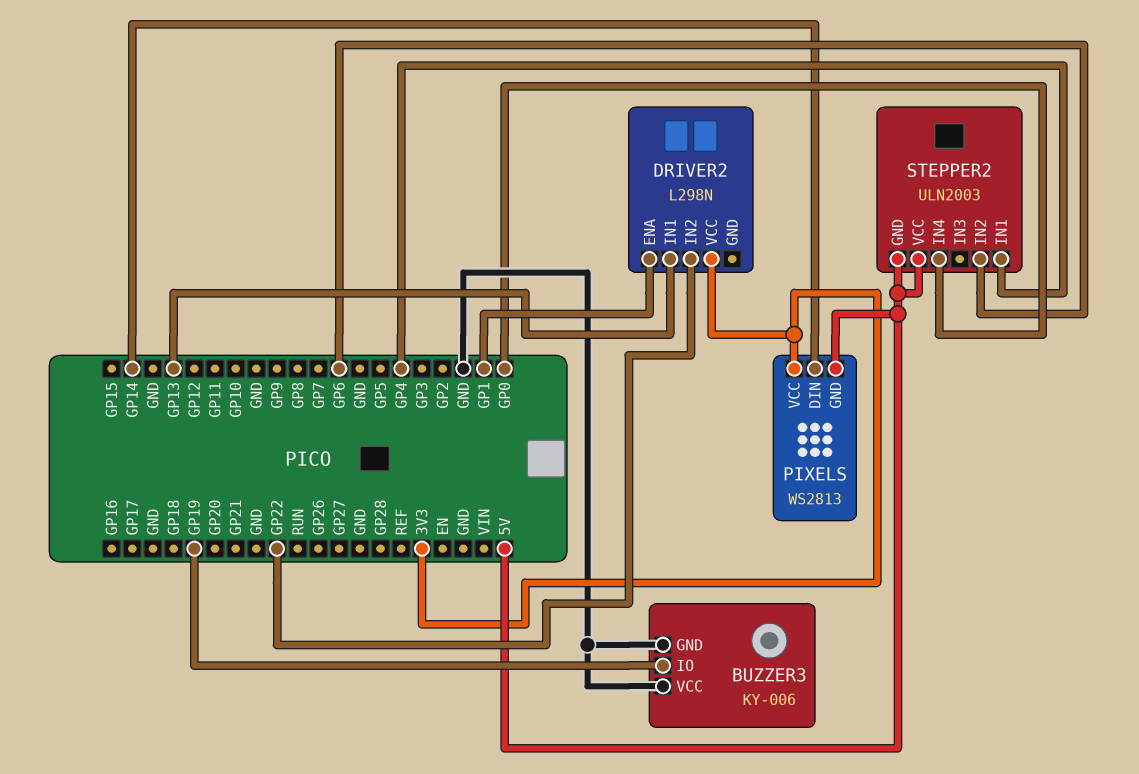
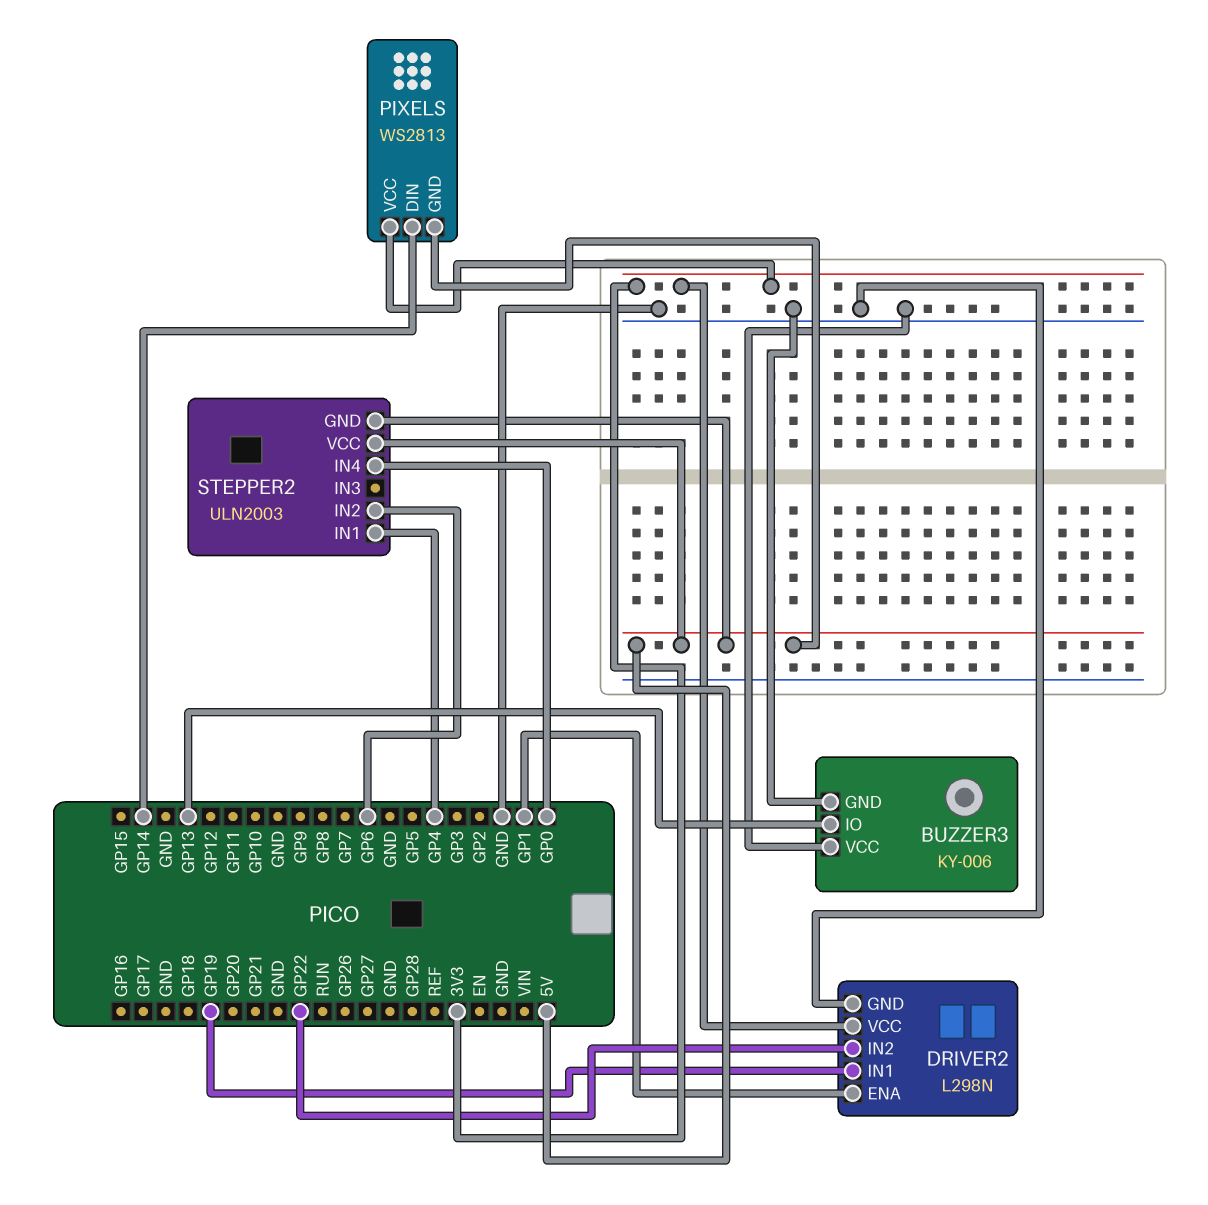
BUZZER3 pin IO: GP19 -> GP13
DRIVER2 pin GND: none -> GND
DRIVER2 pin IN1: GP13 -> GP19

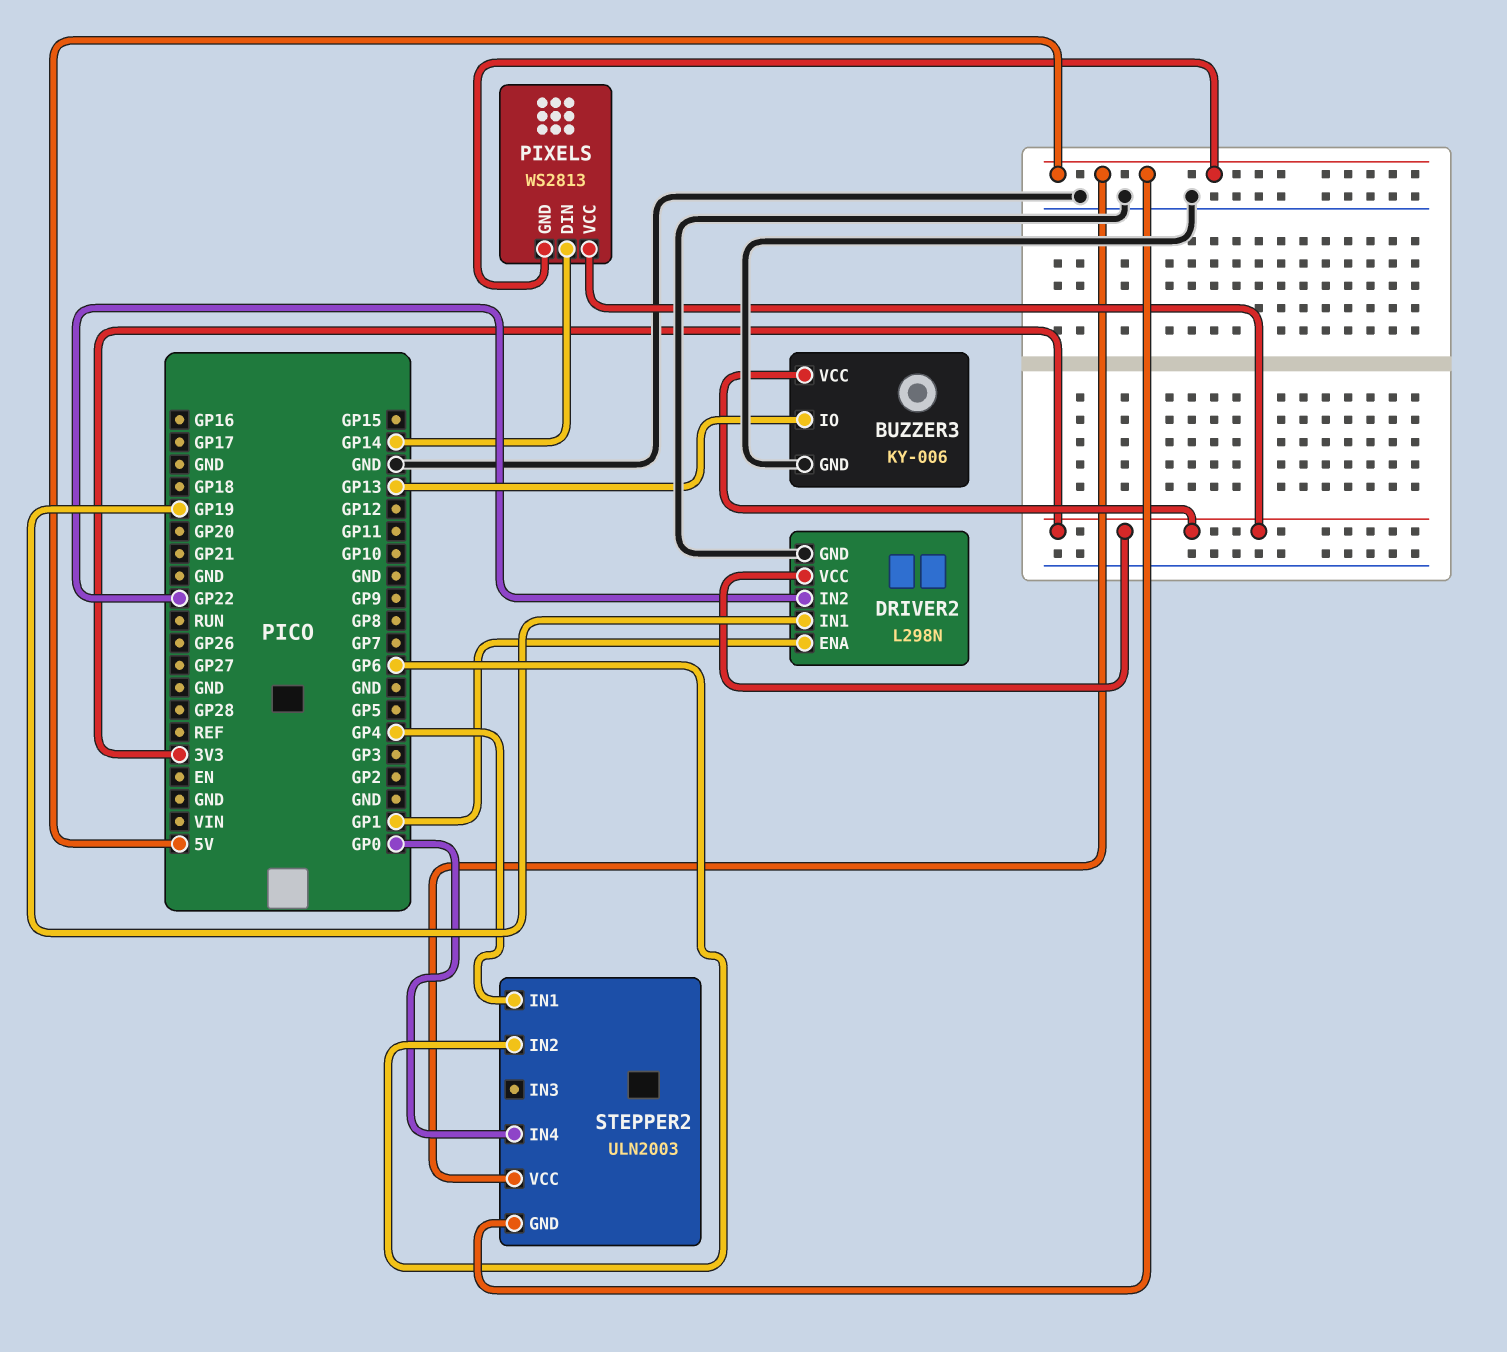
BUZZER3 pin VCC: GND -> 3V3

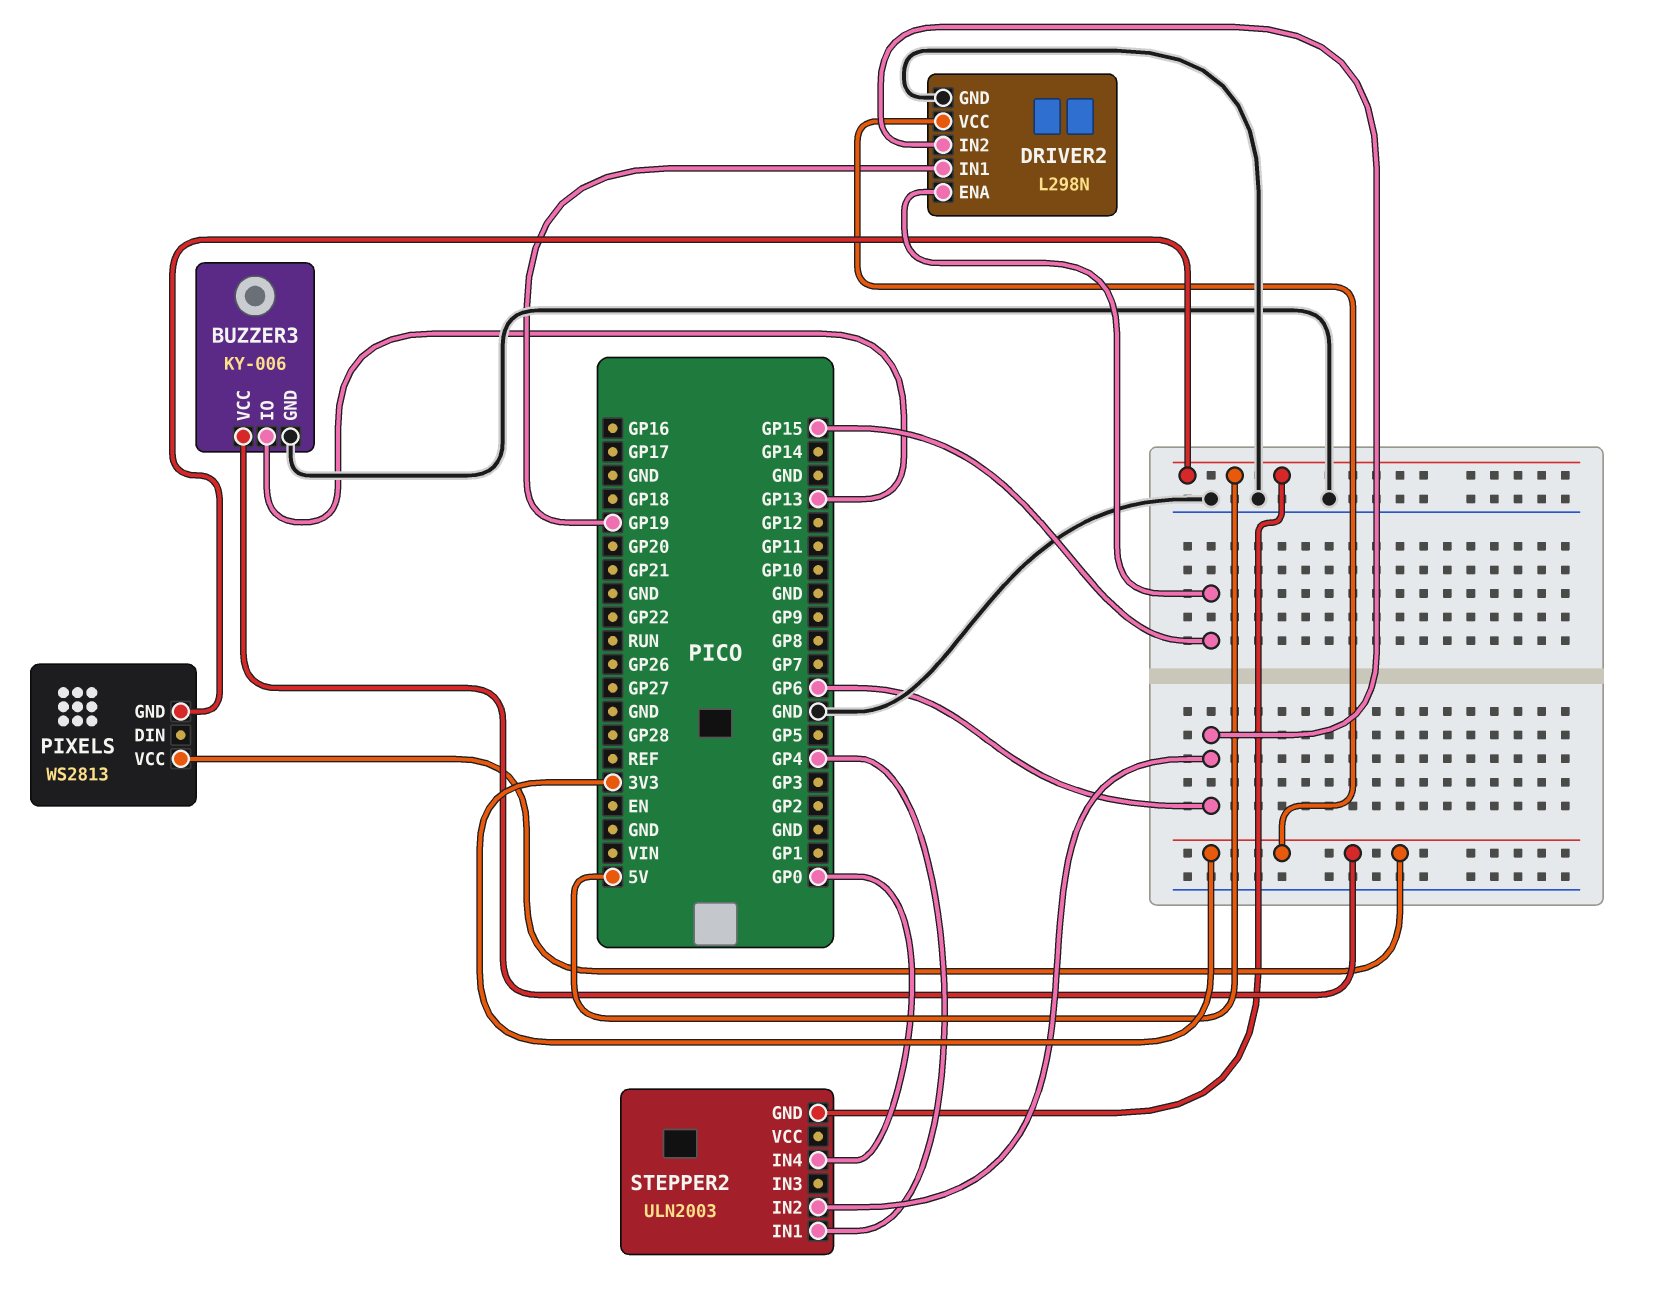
DRIVER2 pin ENA: GP1 -> GP15
DRIVER2 pin IN2: GP22 -> GP6
PIXELS pin DIN: GP14 -> none
STEPPER2 pin VCC: 5V -> none

